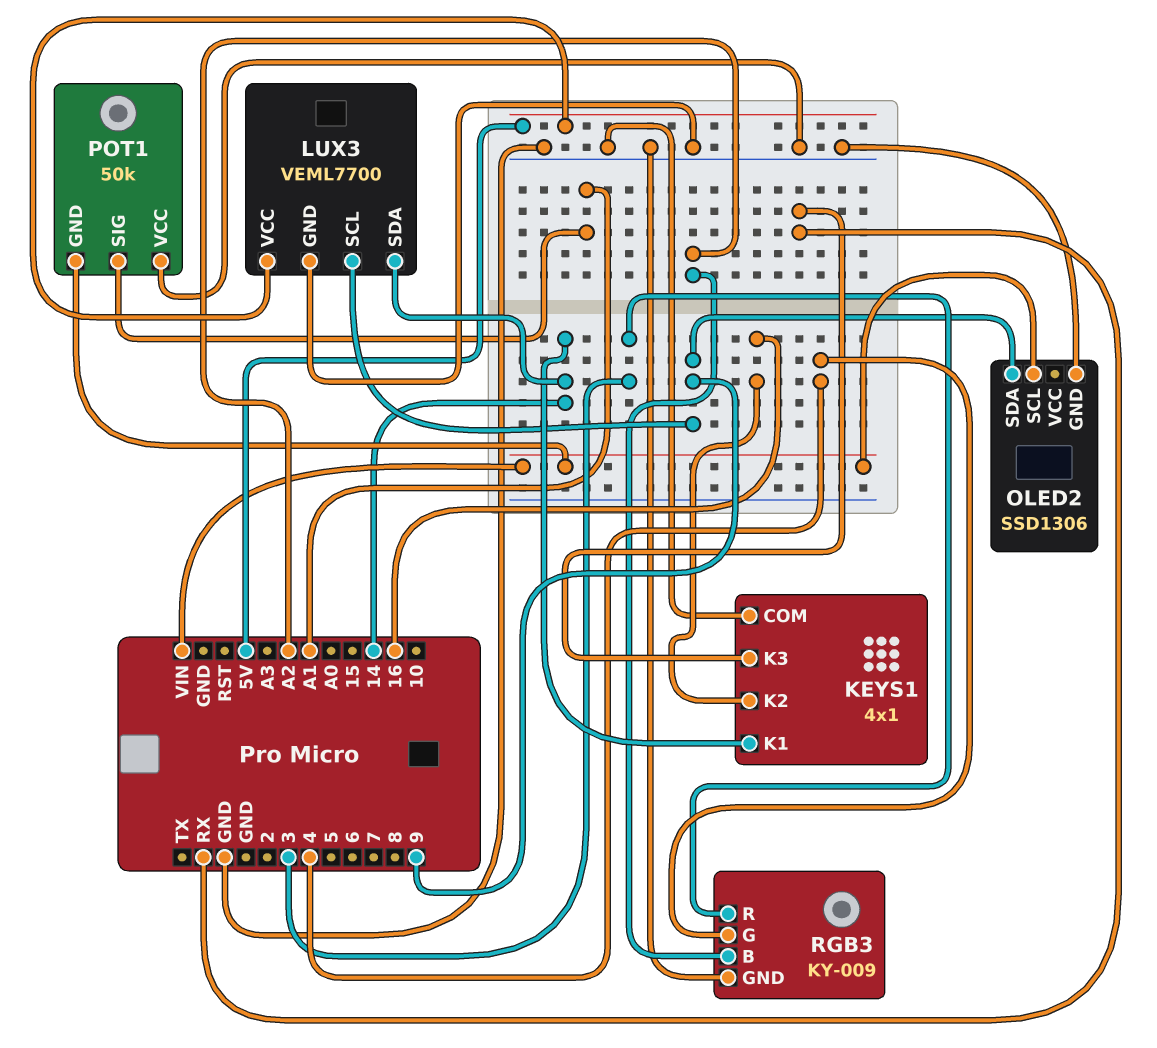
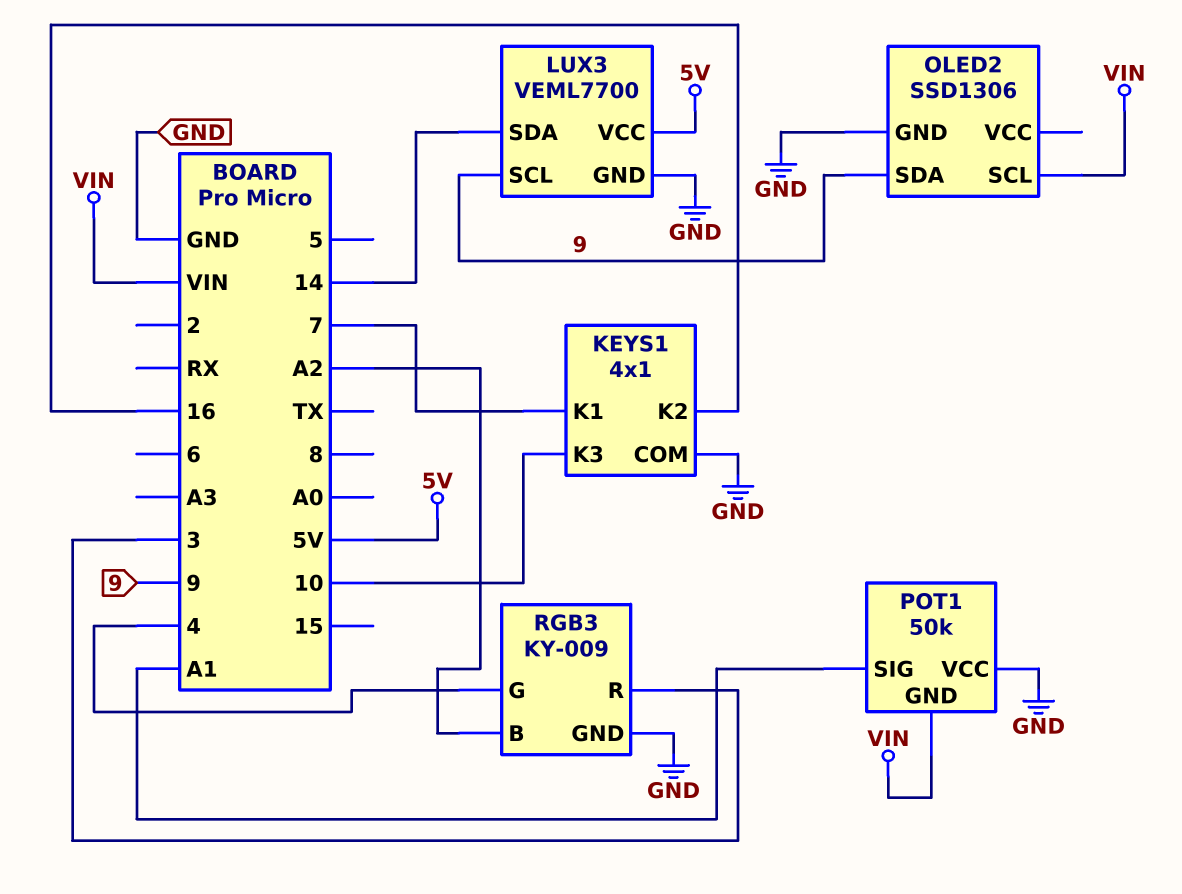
KEYS1 pin K1: 14 -> 7
KEYS1 pin K3: RX -> 10

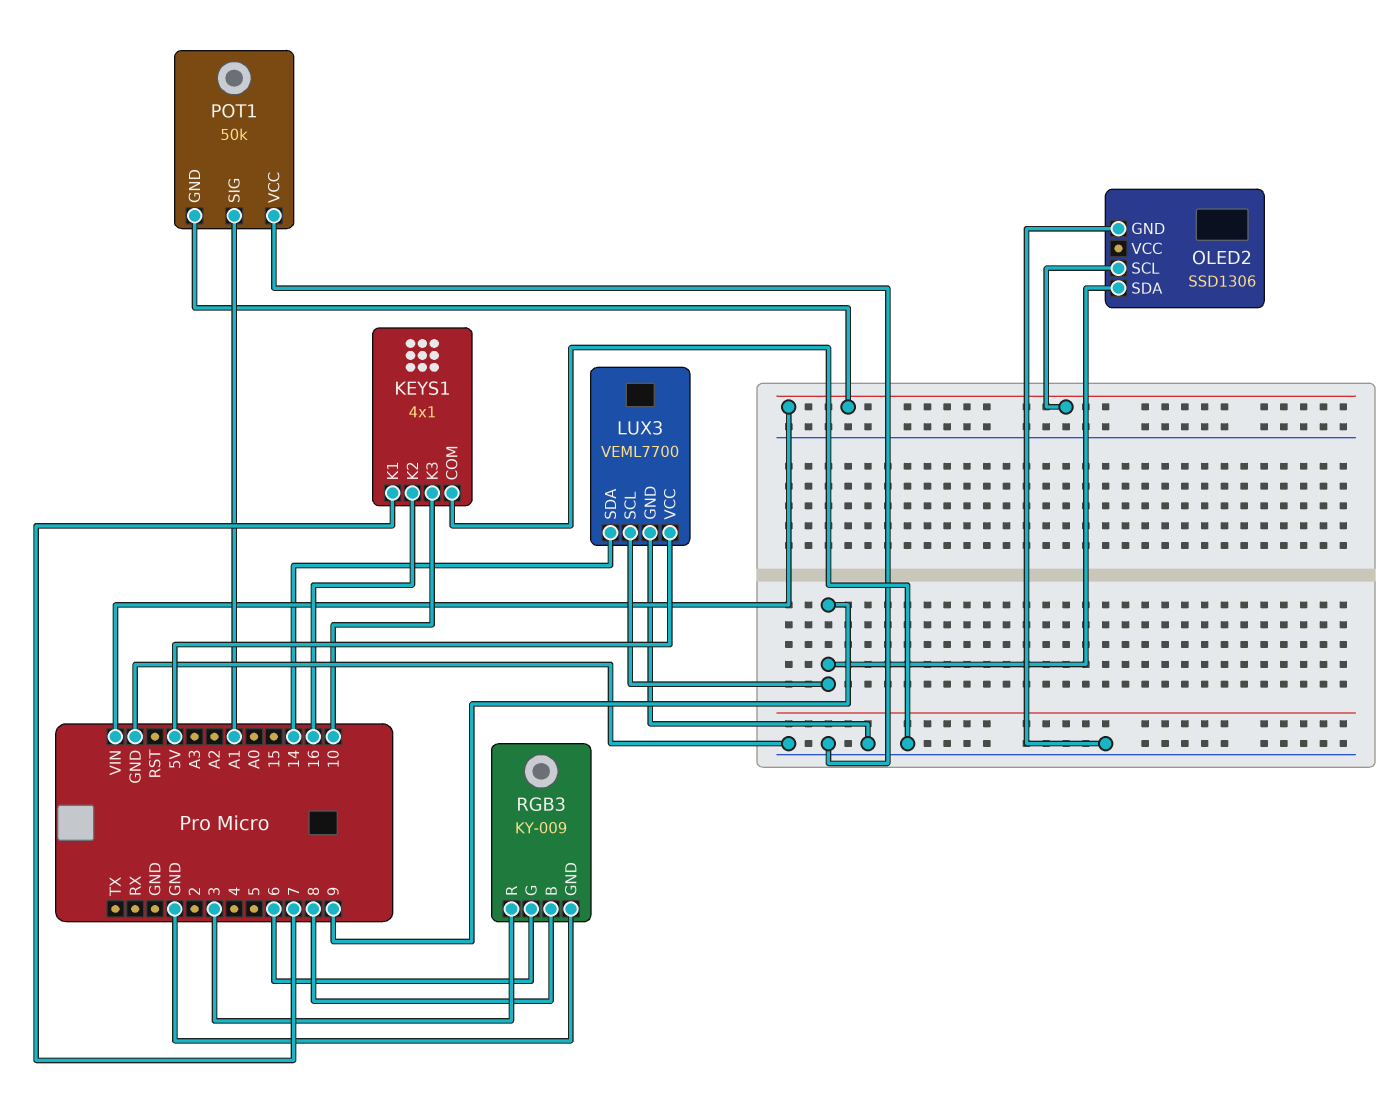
RGB3 pin B: A2 -> 8
RGB3 pin G: 4 -> 6

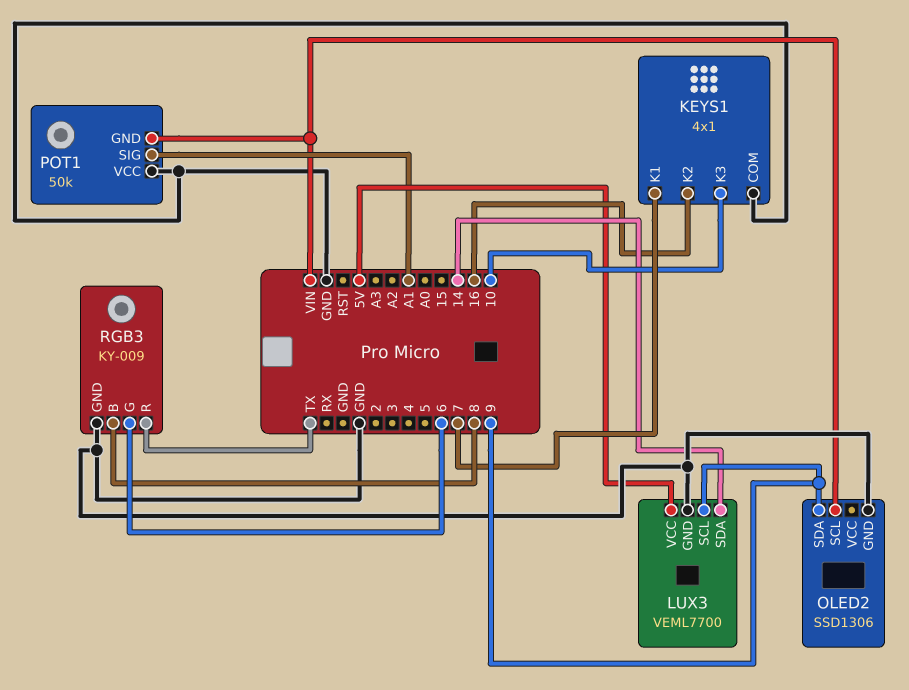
RGB3 pin R: 3 -> TX

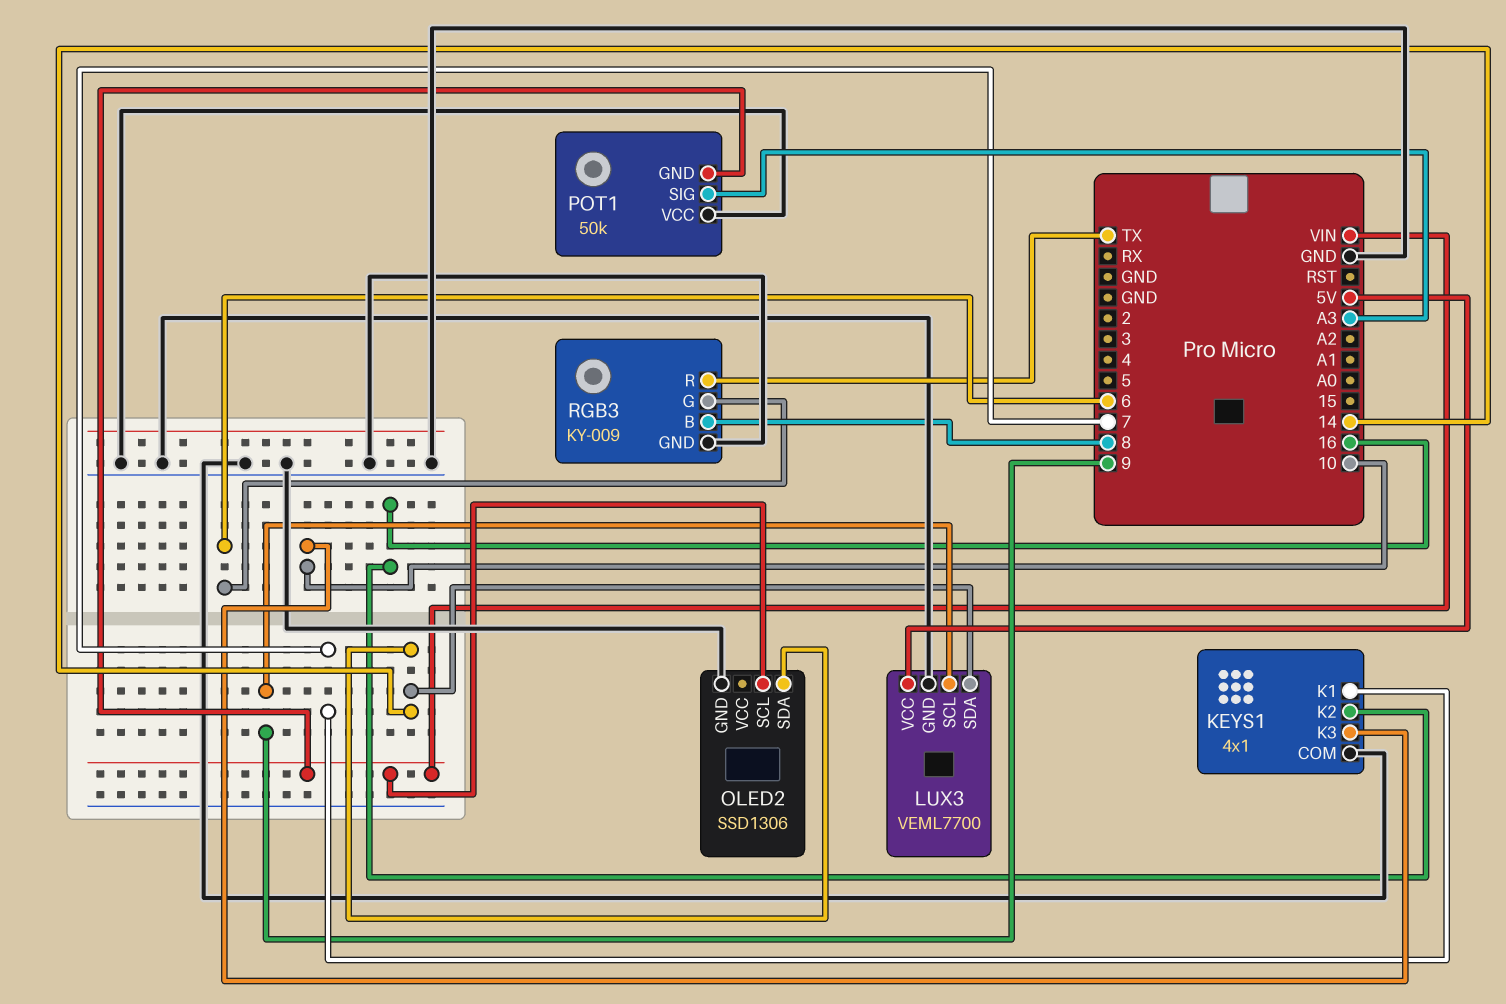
OLED2 pin SDA: 9 -> 14
POT1 pin SIG: A1 -> A3

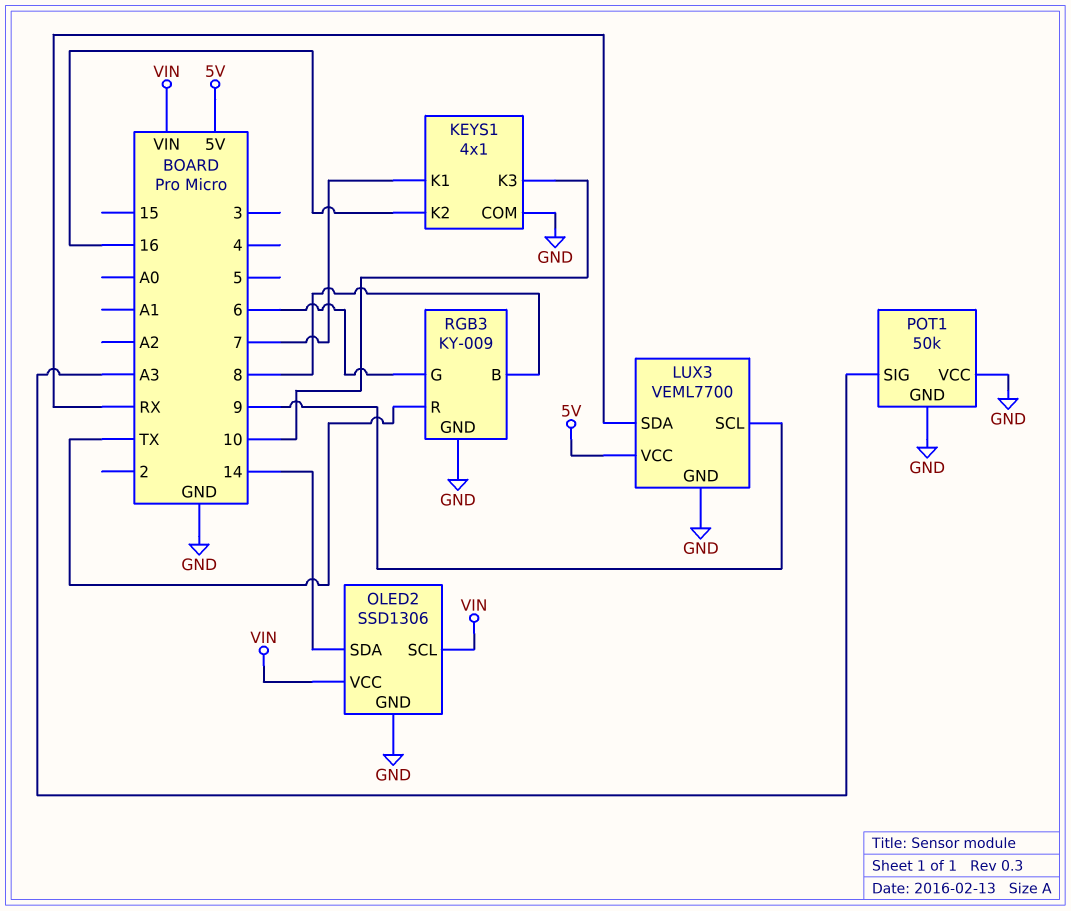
LUX3 pin SDA: 14 -> RX
OLED2 pin VCC: none -> VIN
POT1 pin GND: VIN -> GND

